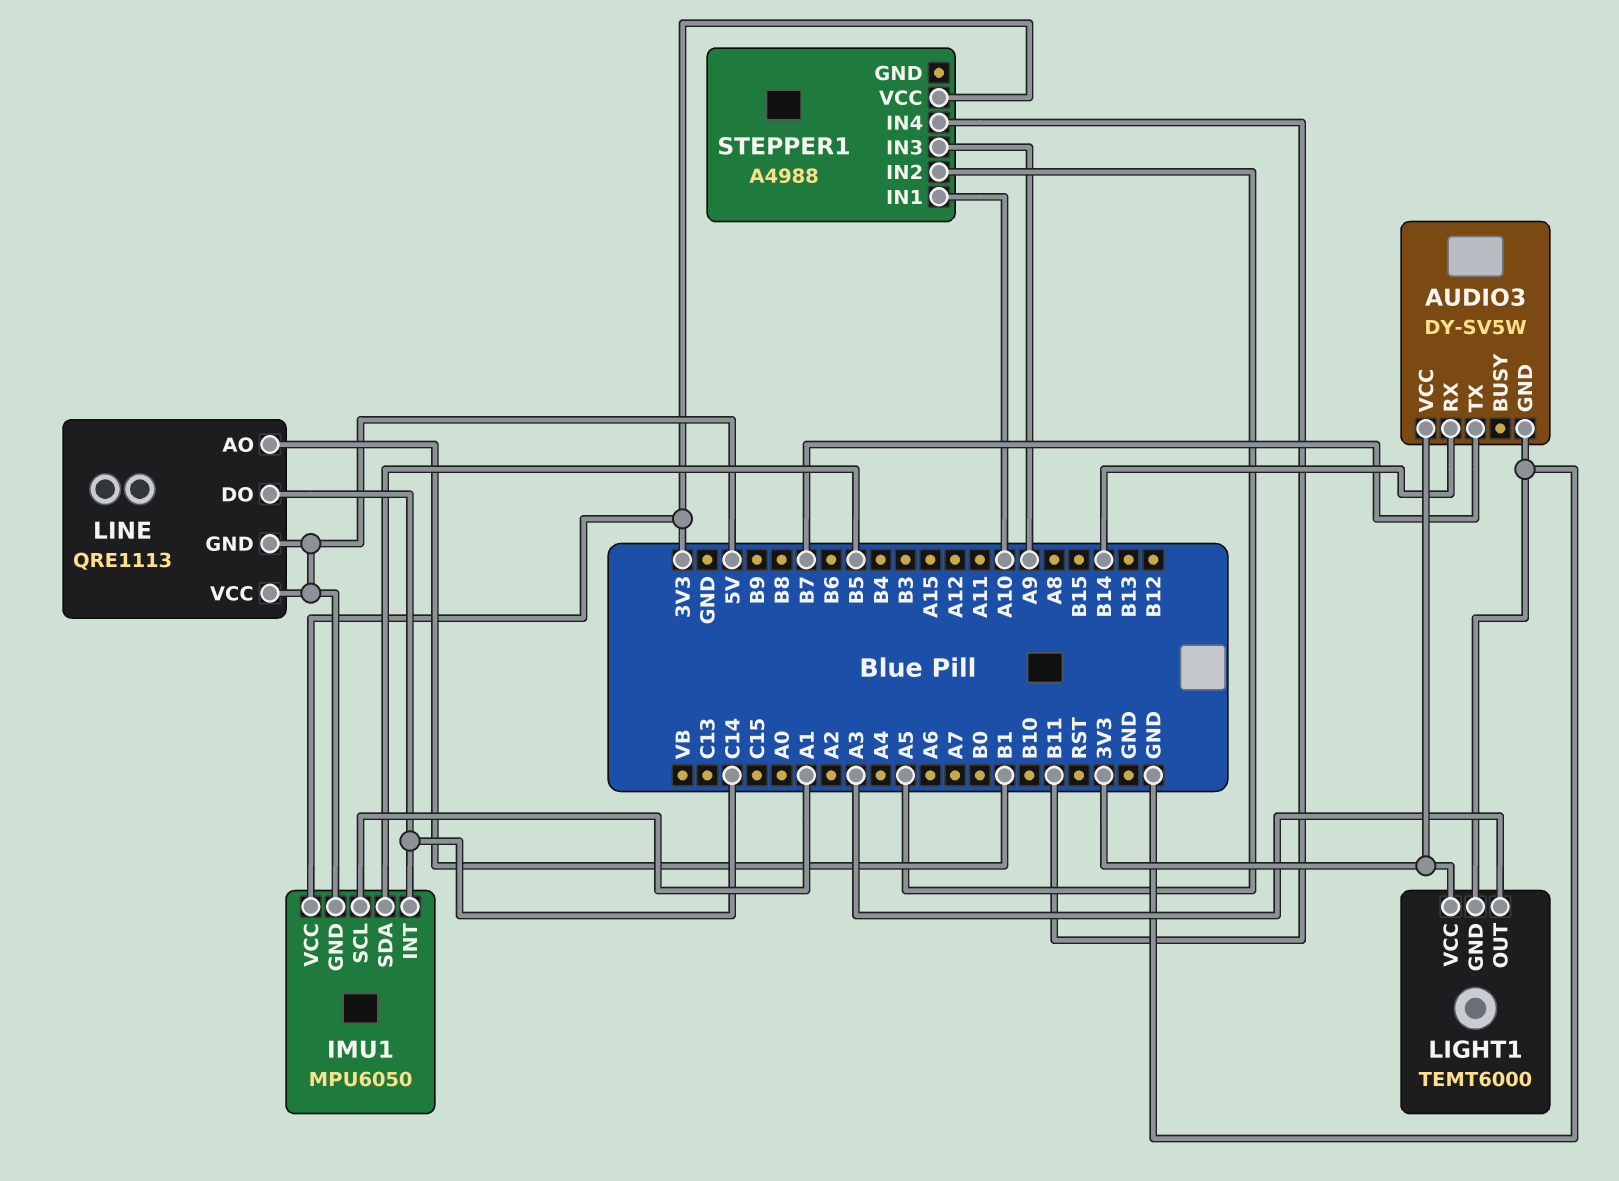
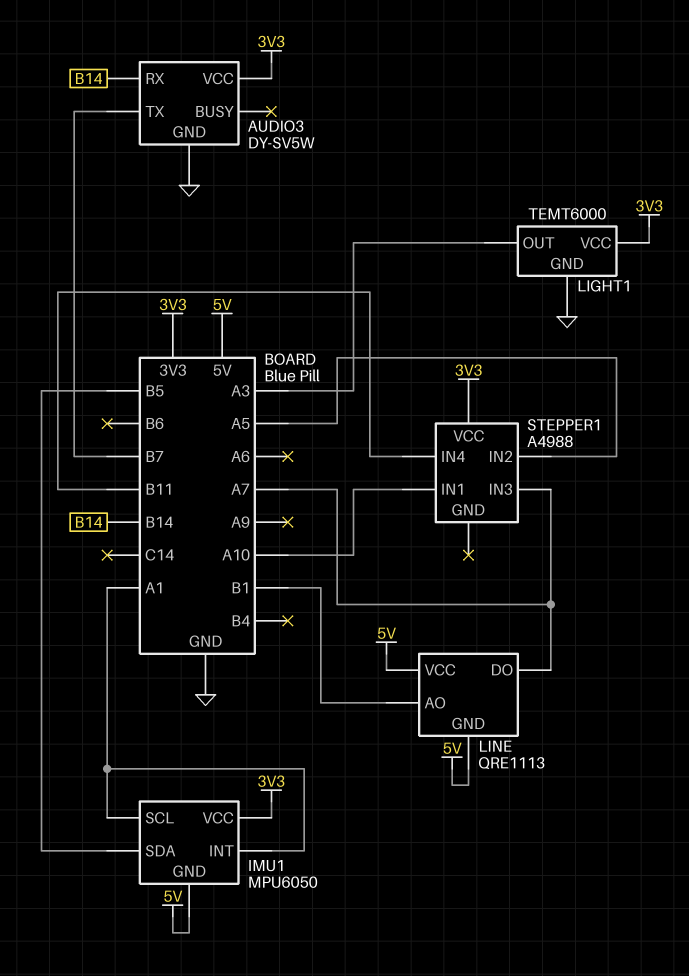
IMU1 pin INT: C14 -> A1
LINE pin DO: C14 -> A7
STEPPER1 pin IN3: A9 -> A7

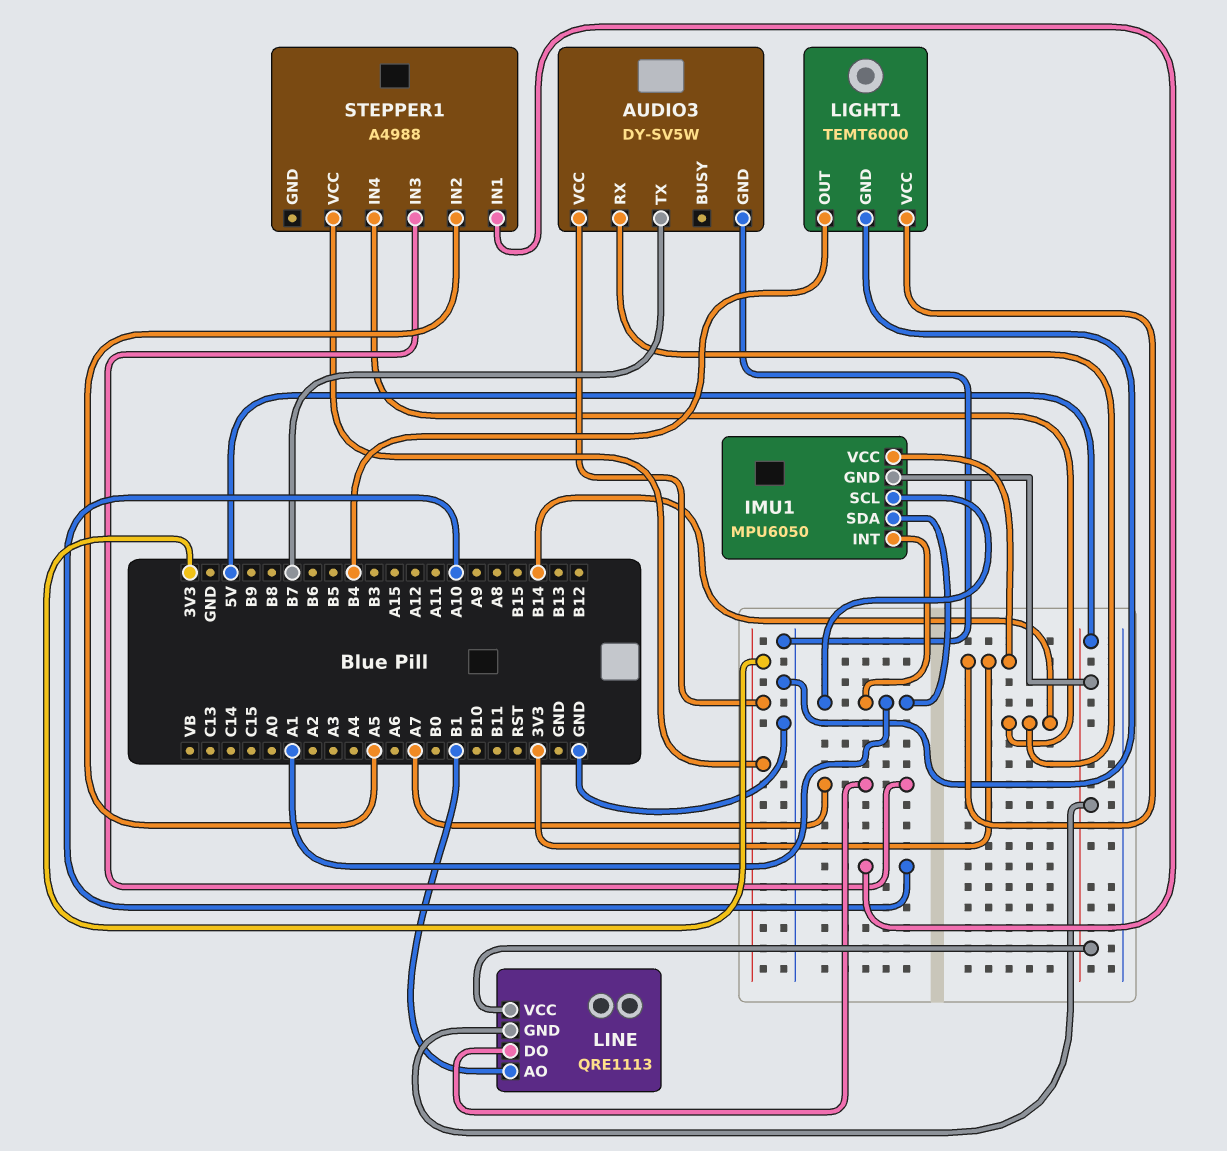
IMU1 pin SDA: B5 -> A1
LIGHT1 pin OUT: A3 -> B4
STEPPER1 pin IN4: B11 -> B14

